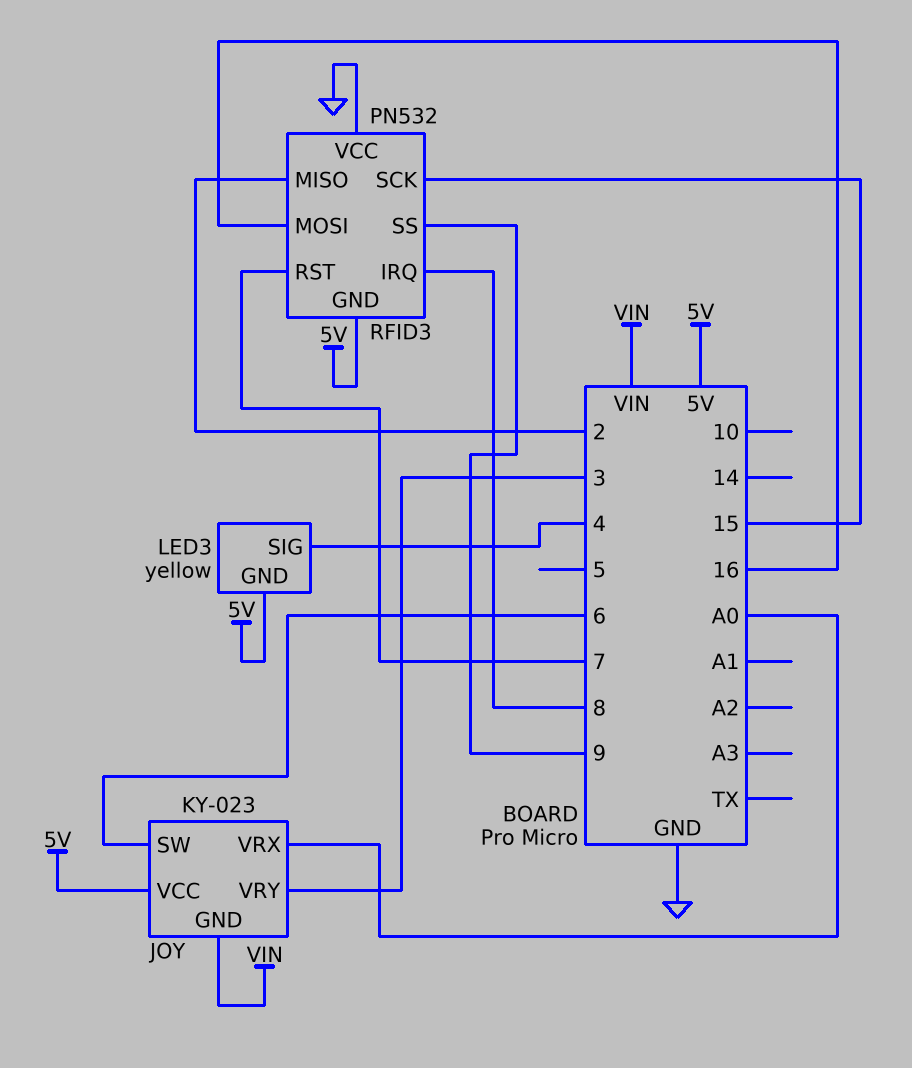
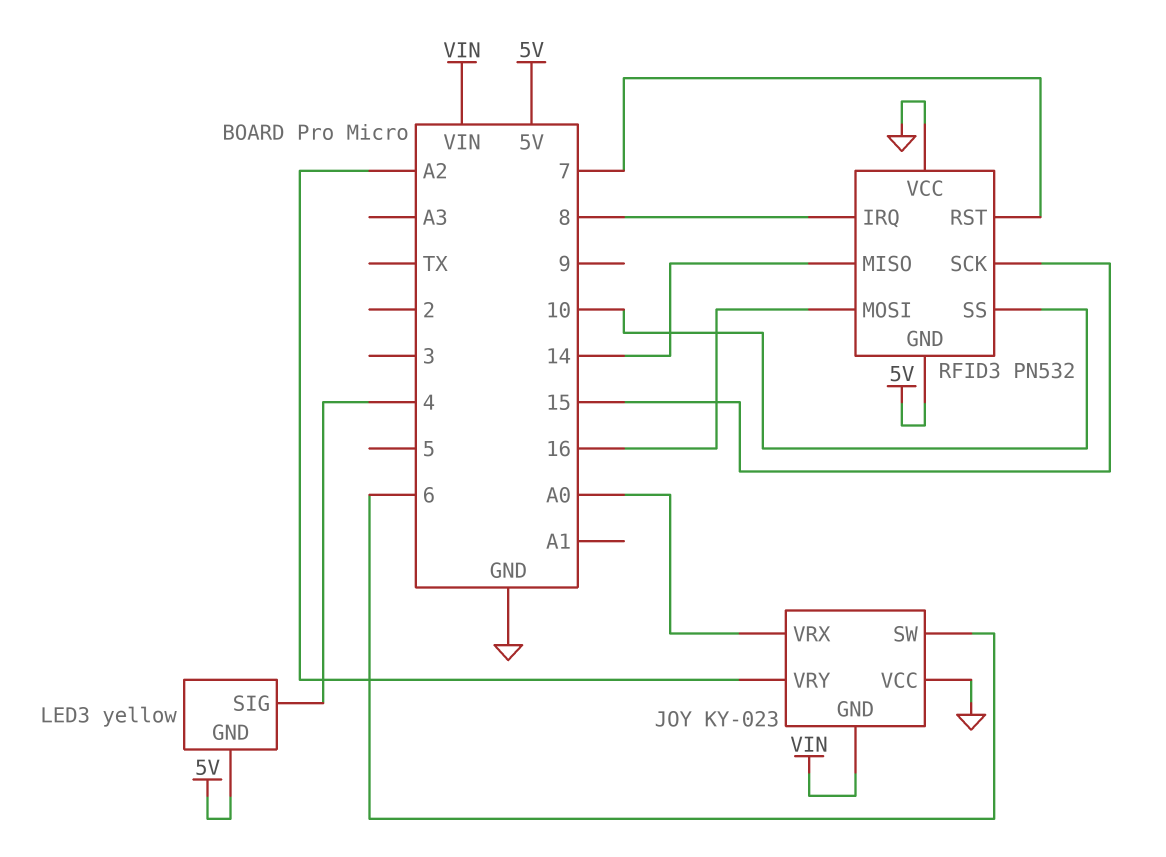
JOY pin VCC: 5V -> GND
JOY pin VRY: 3 -> A2
RFID3 pin MISO: 2 -> 14
RFID3 pin SS: 9 -> 10

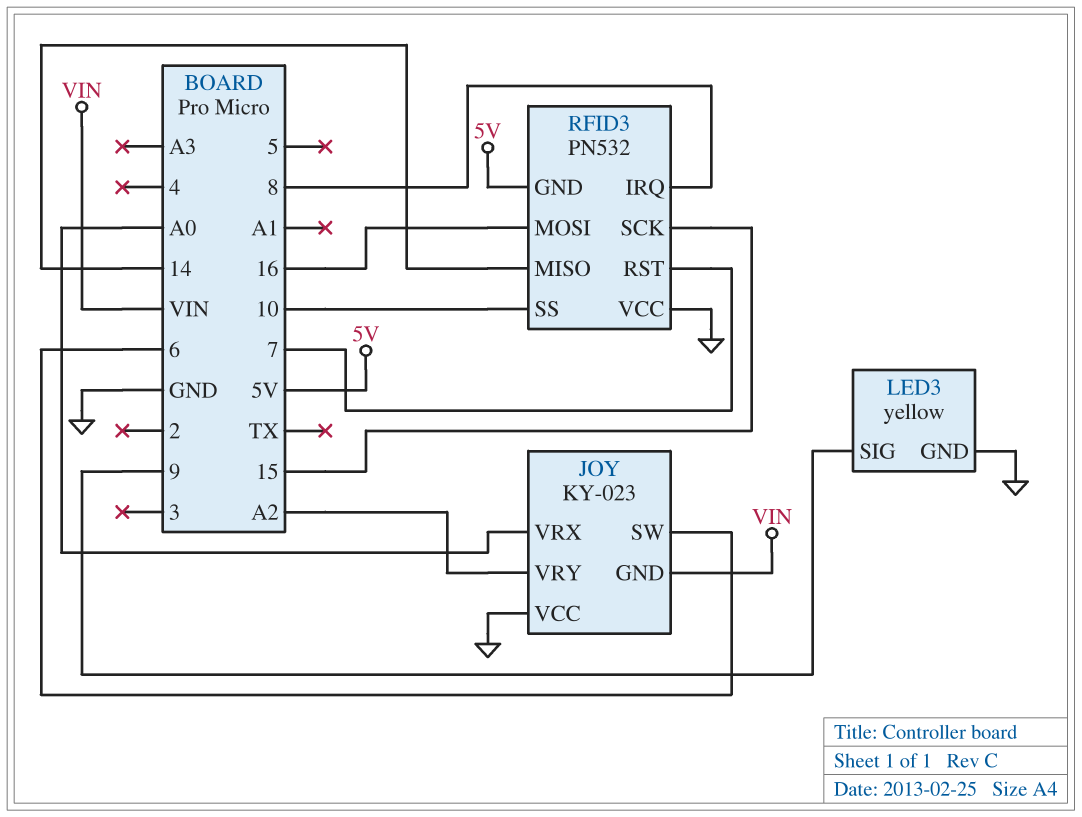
LED3 pin GND: 5V -> GND
LED3 pin SIG: 4 -> 9

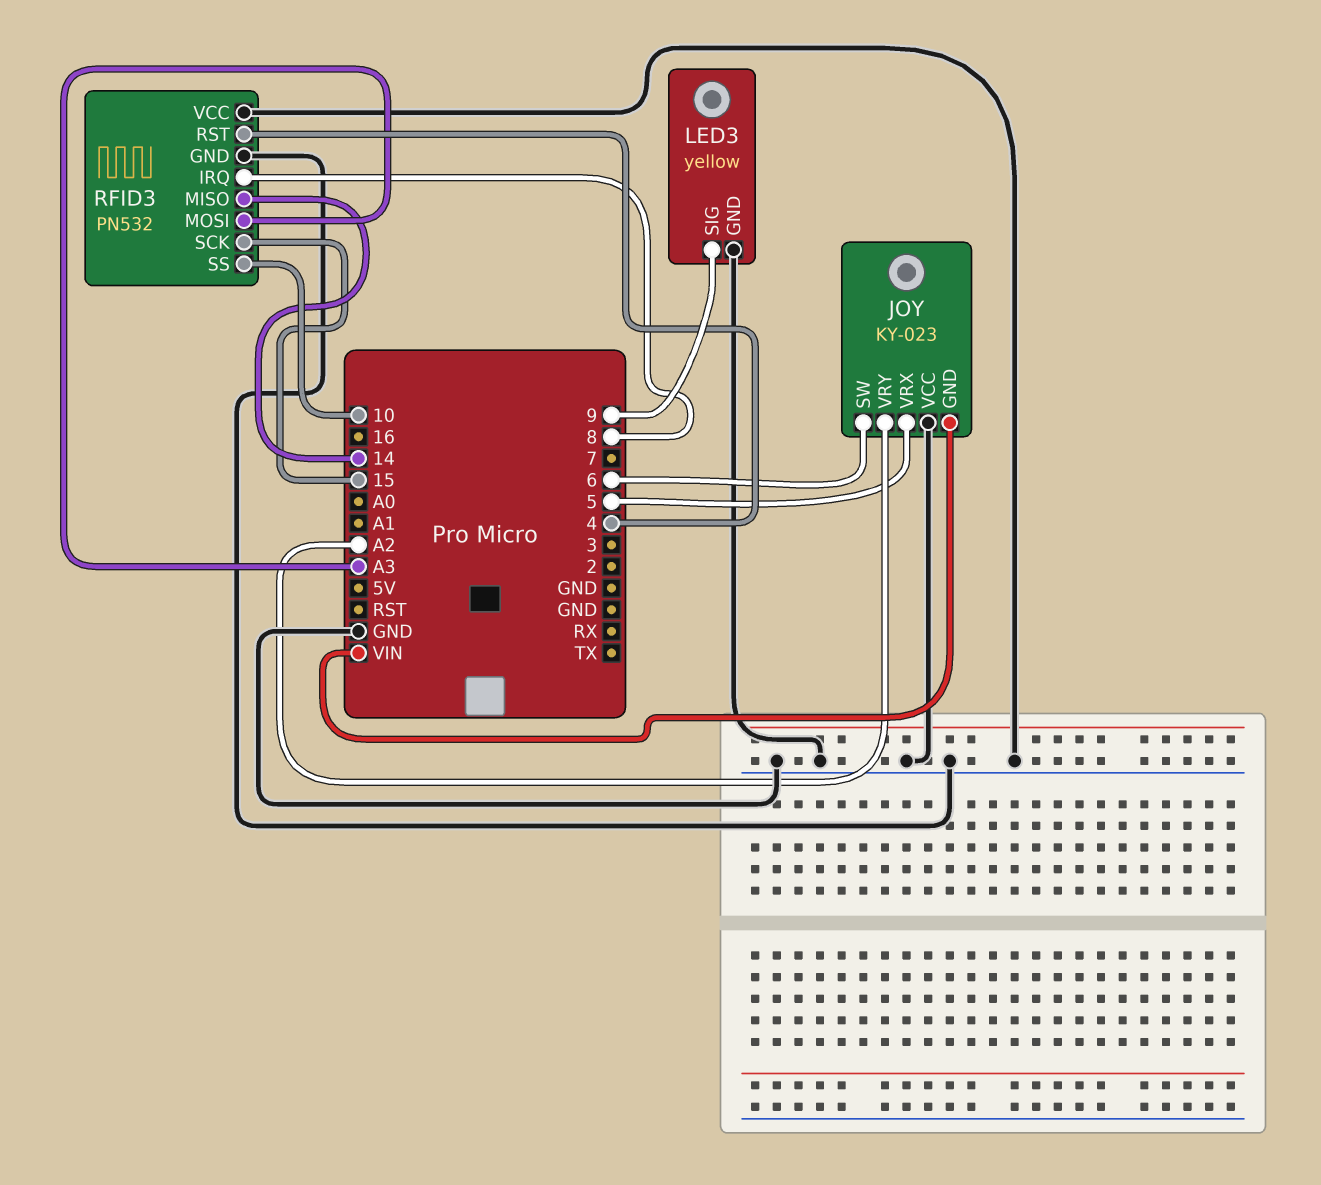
JOY pin VRX: A0 -> 5
RFID3 pin GND: 5V -> GND
RFID3 pin MOSI: 16 -> A3
RFID3 pin RST: 7 -> 4

